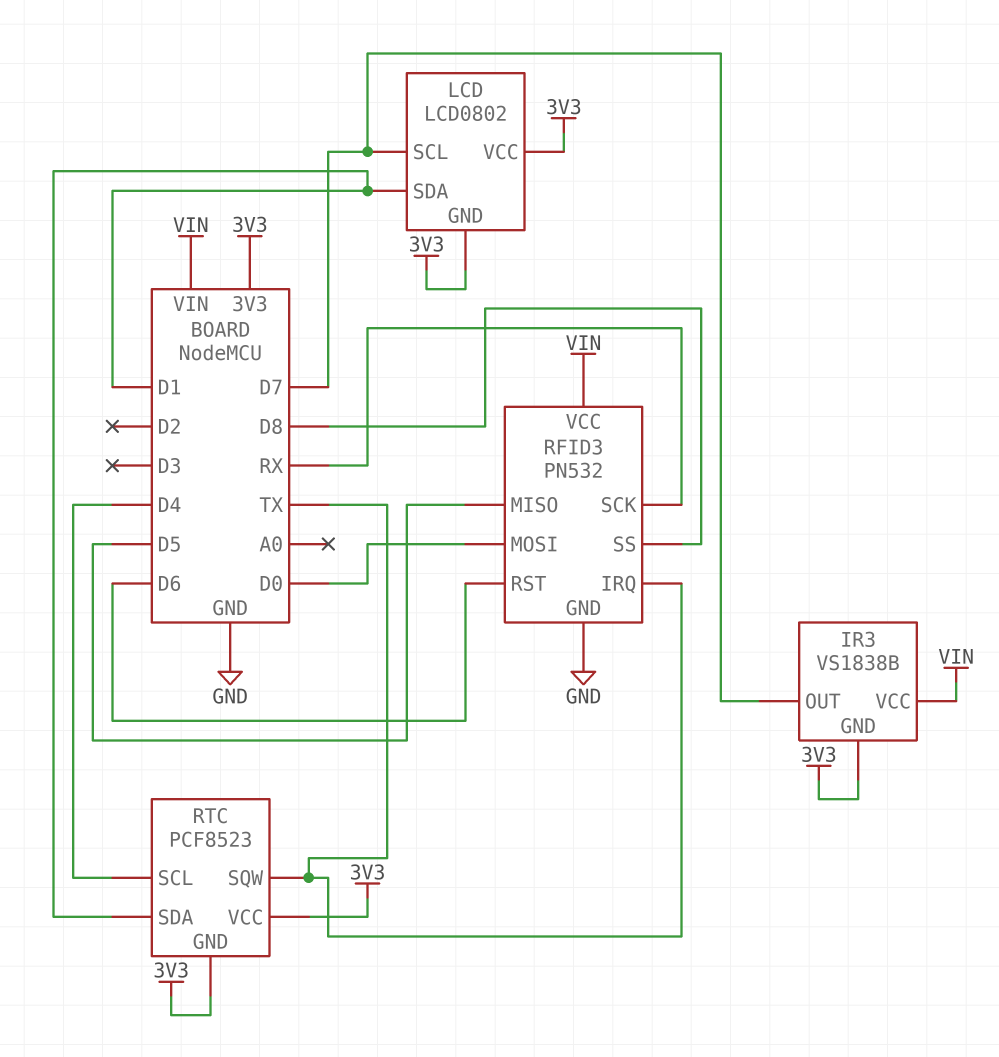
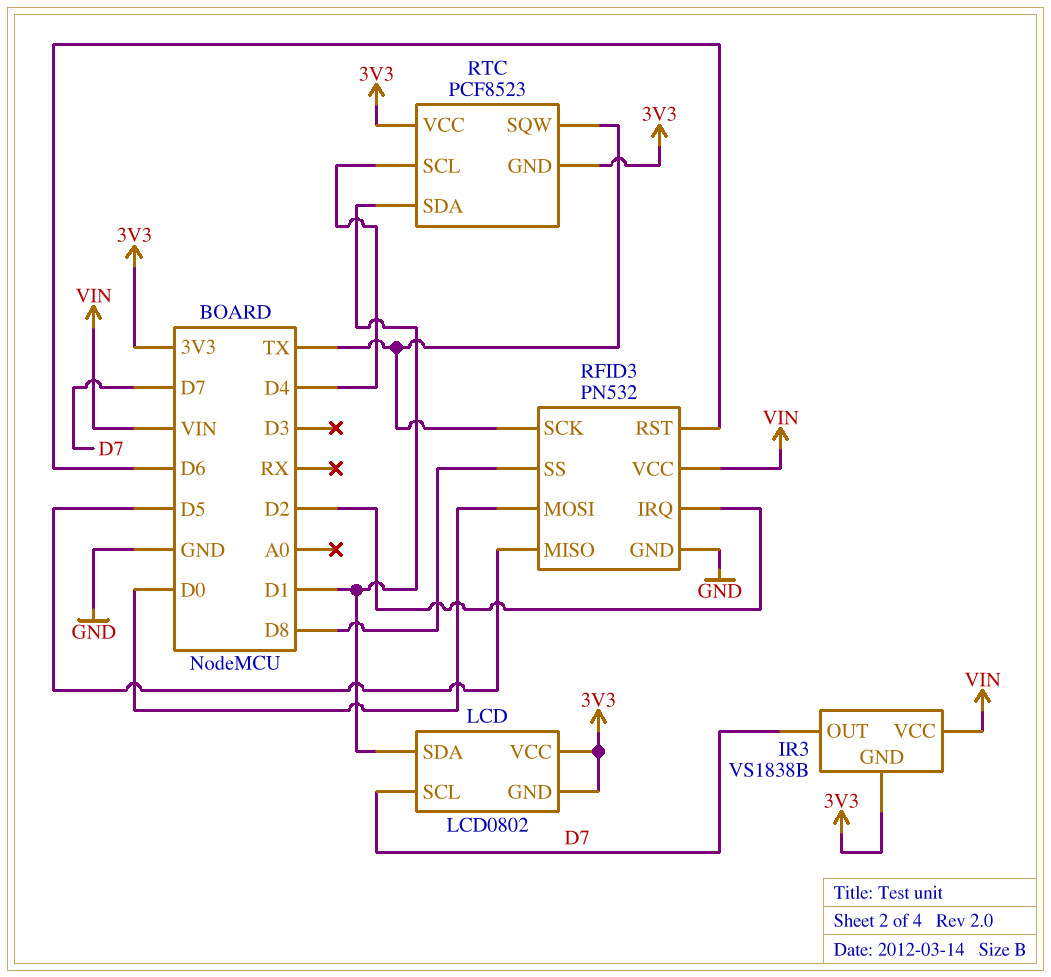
RFID3 pin IRQ: TX -> D2
RFID3 pin SCK: RX -> TX

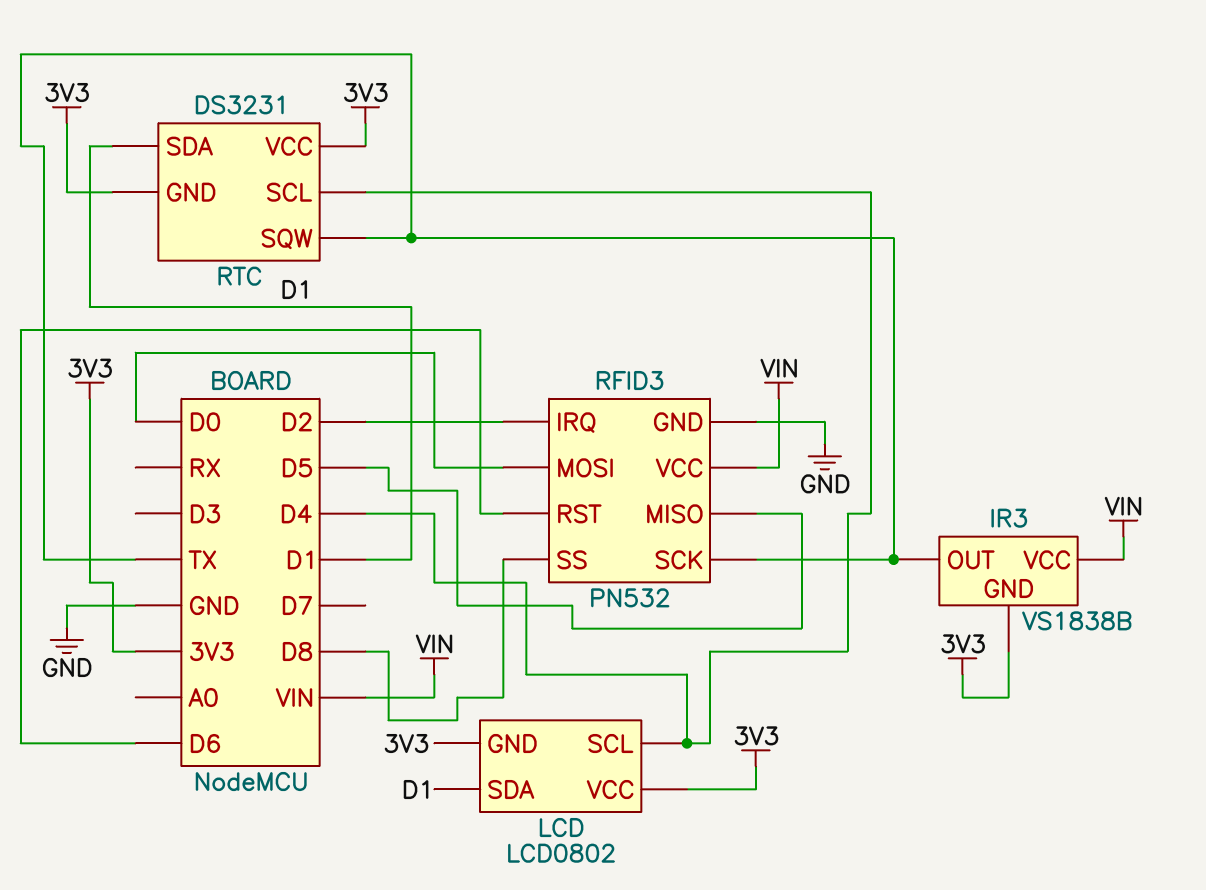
IR3 pin OUT: D7 -> TX
LCD pin SCL: D7 -> D4
RTC: PCF8523 -> DS3231

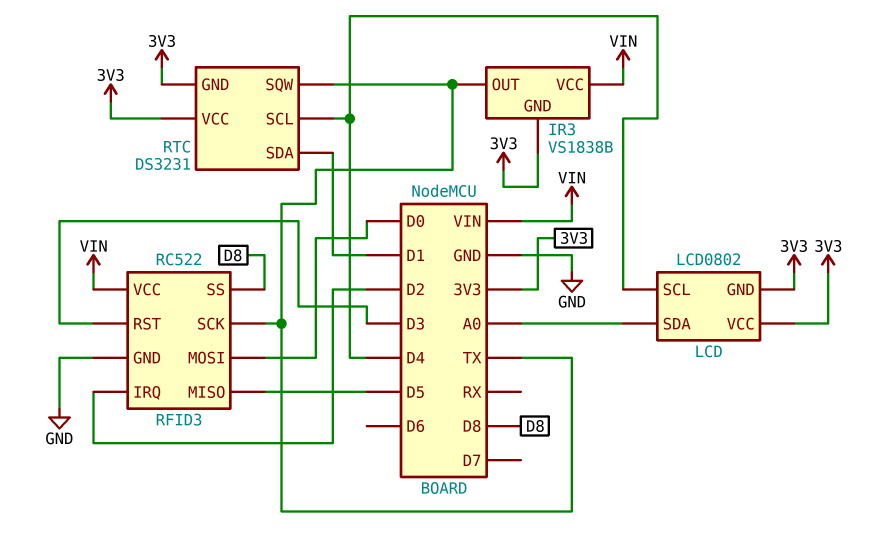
LCD pin SDA: D1 -> A0
RFID3: PN532 -> RC522
RFID3 pin RST: D6 -> D3

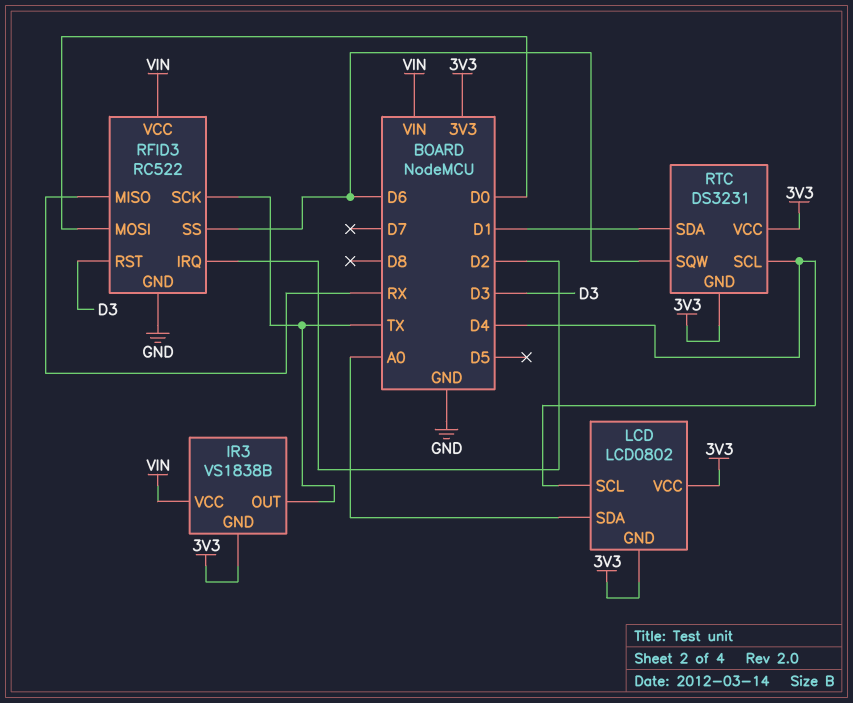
RFID3 pin MISO: D5 -> RX
RFID3 pin SS: D8 -> D6
RTC pin SQW: TX -> D6

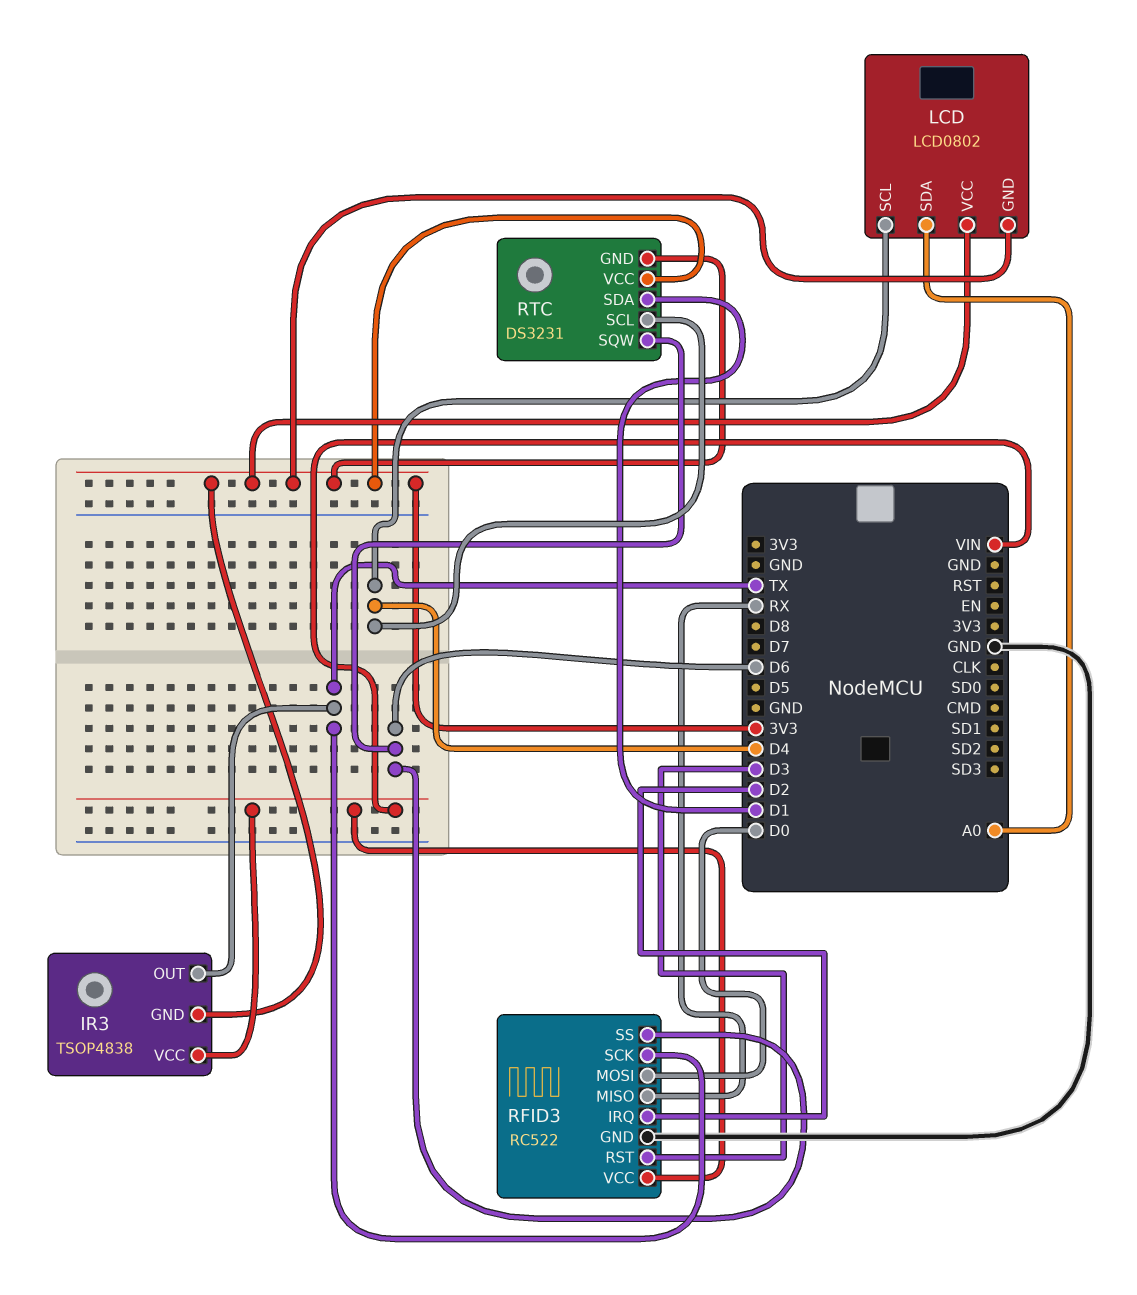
IR3: VS1838B -> TSOP4838

